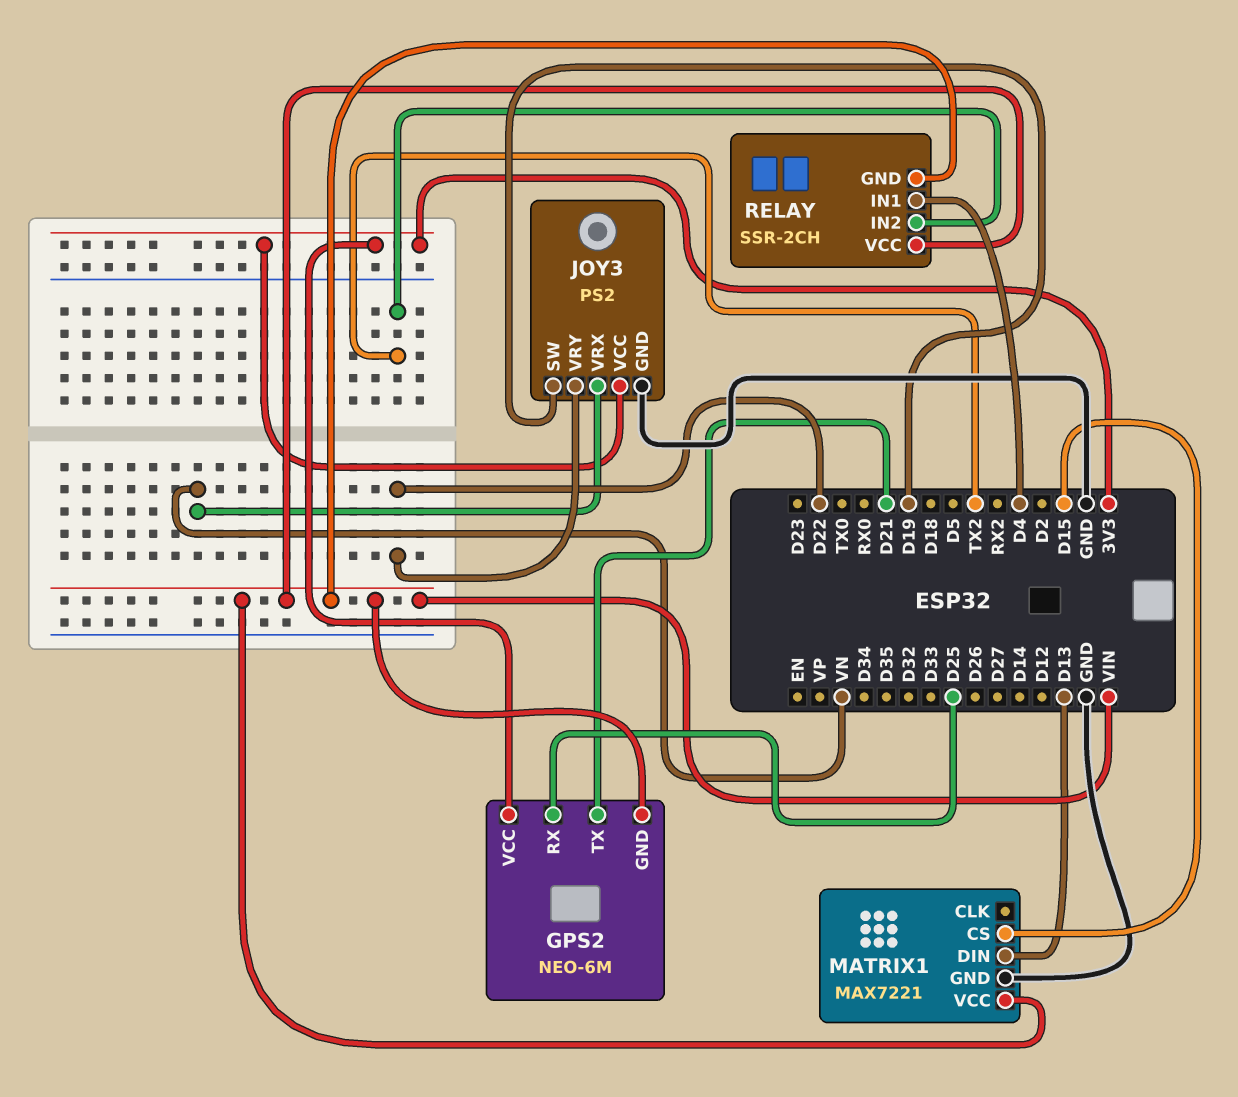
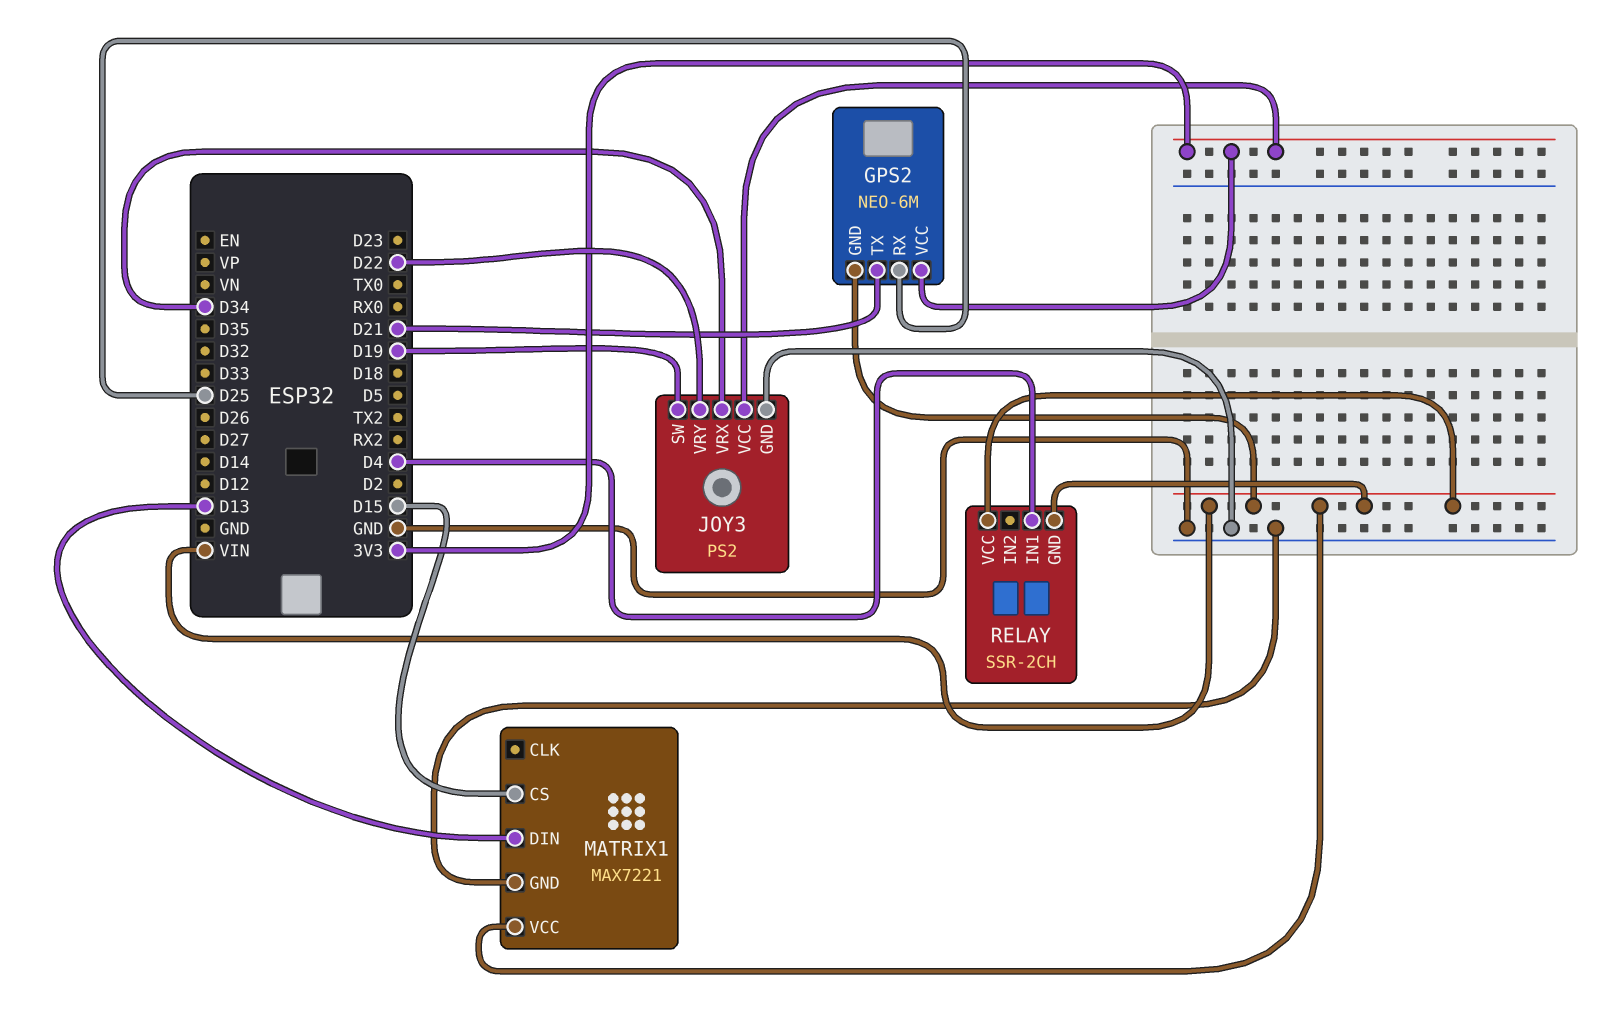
JOY3 pin VRX: VN -> D34
RELAY pin IN2: TX2 -> none

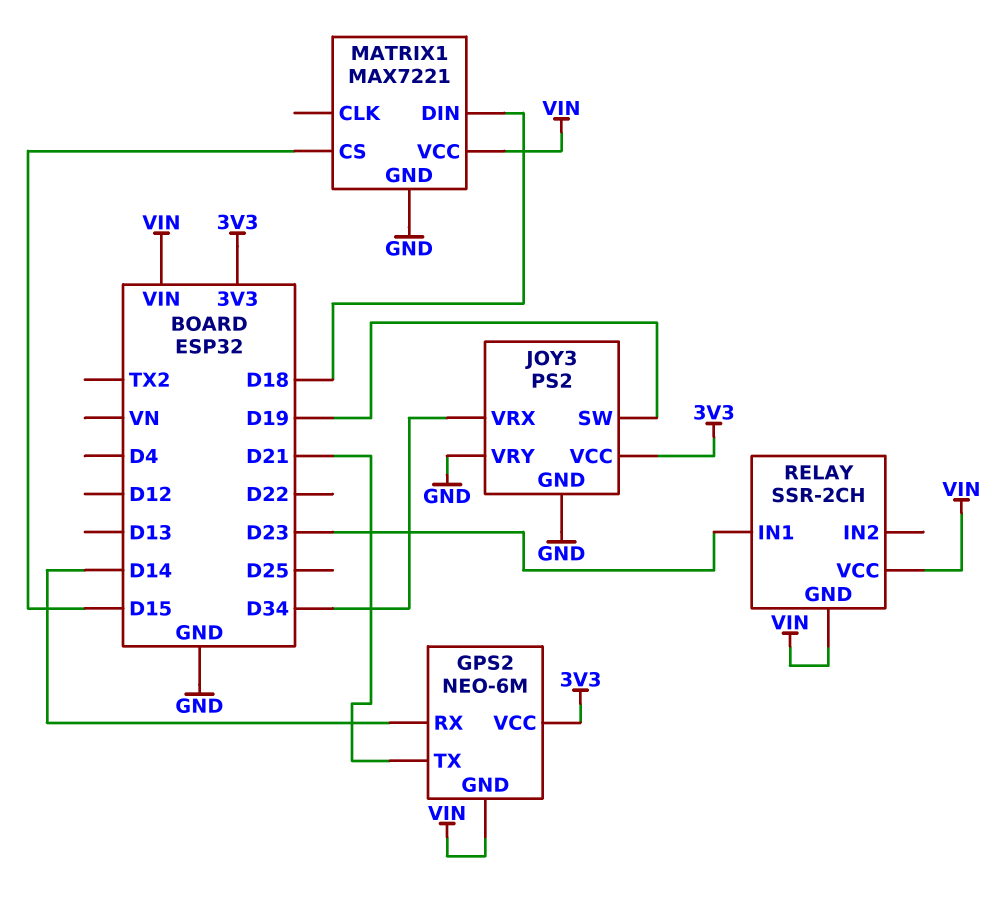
GPS2 pin RX: D25 -> D14
JOY3 pin VRY: D22 -> GND
MATRIX1 pin DIN: D13 -> D18
RELAY pin IN1: D4 -> D23

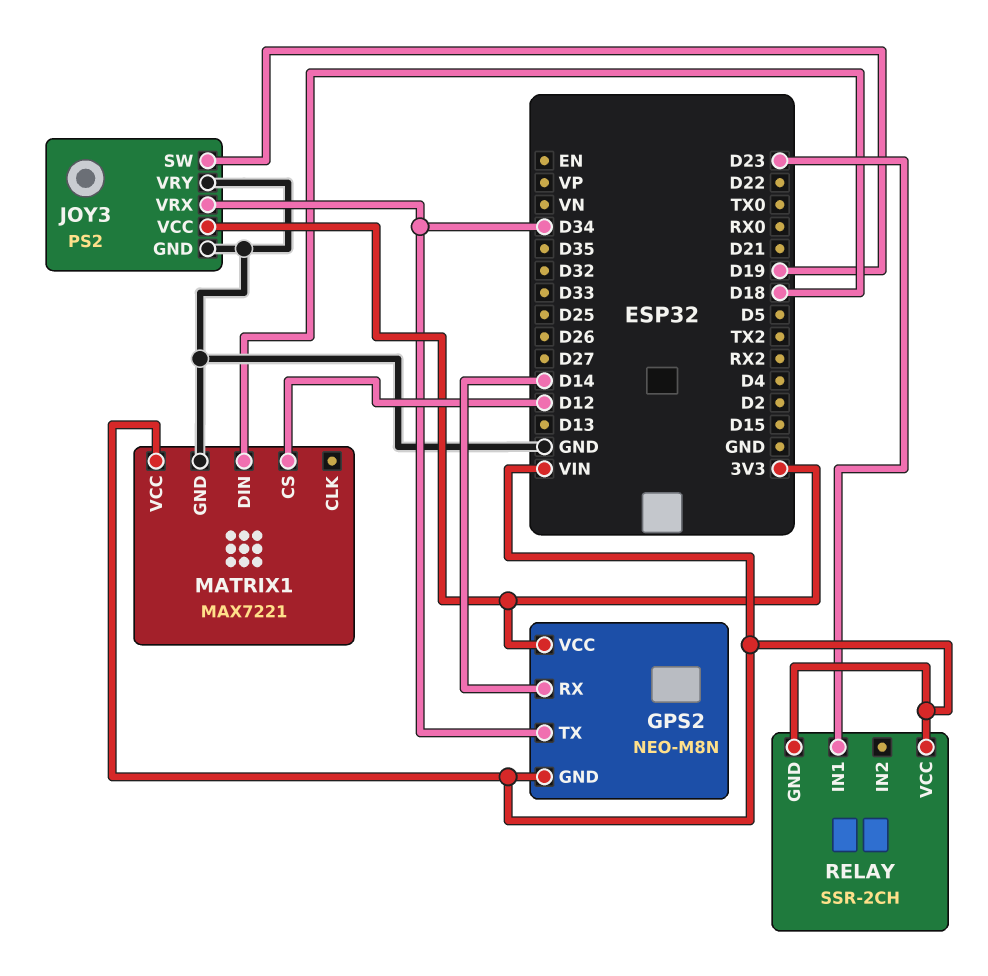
GPS2: NEO-6M -> NEO-M8N
GPS2 pin TX: D21 -> D34
MATRIX1 pin CS: D15 -> D12

